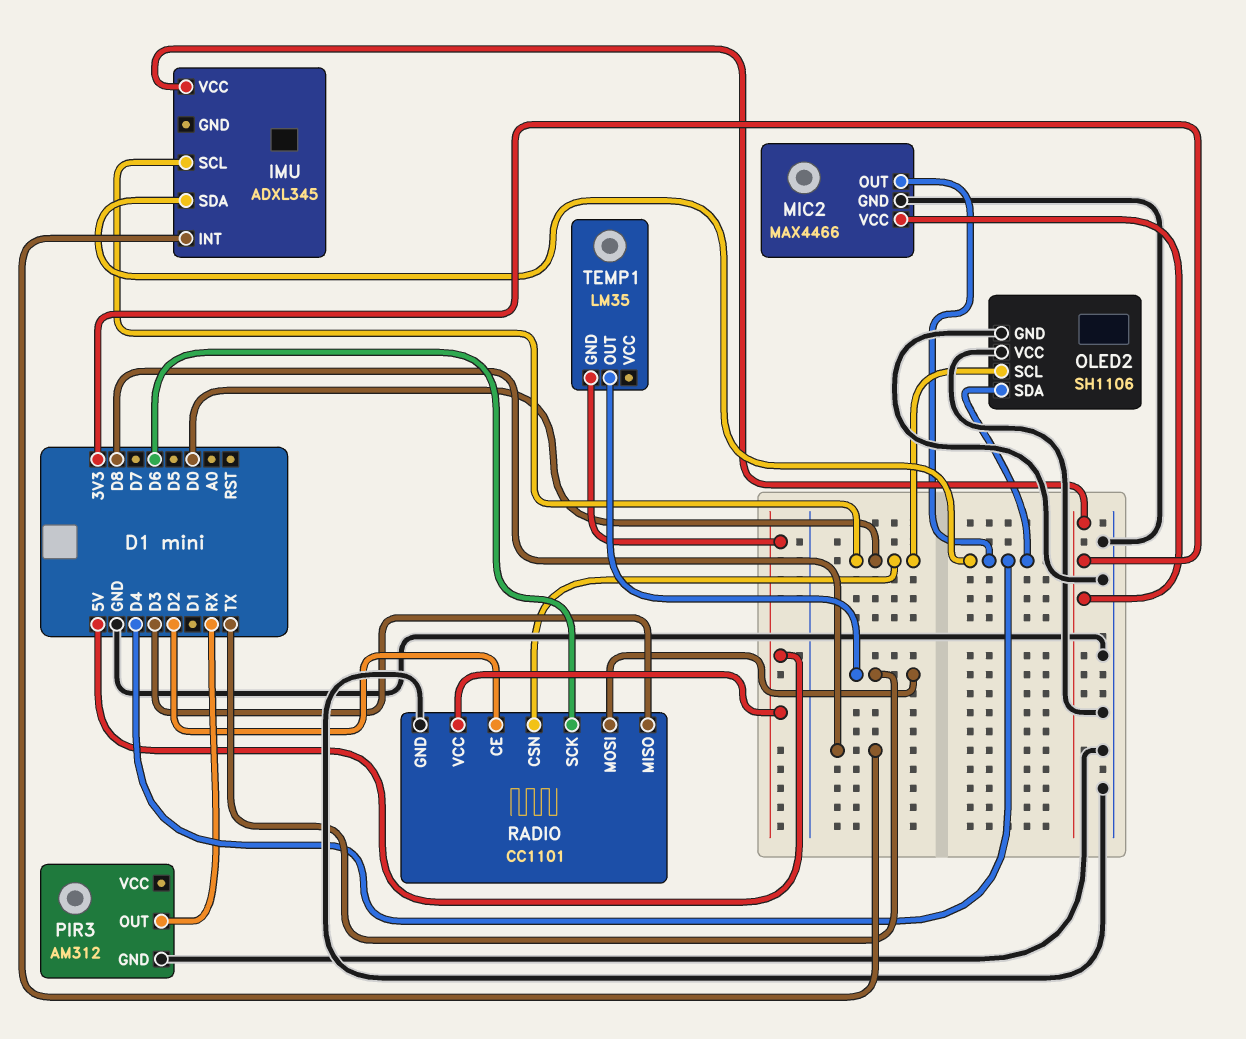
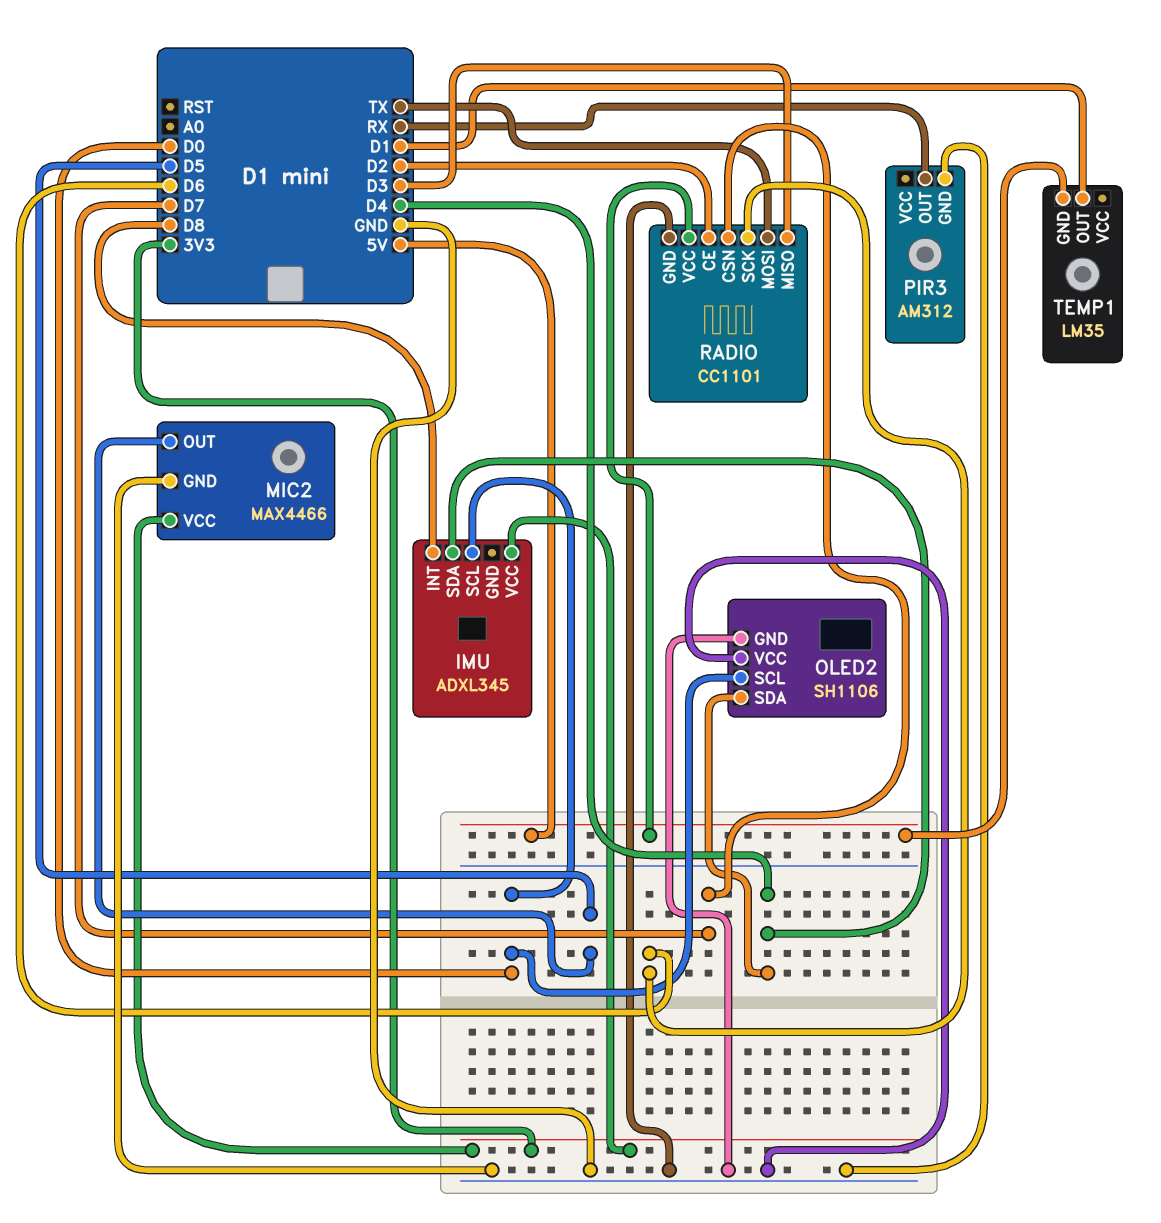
MIC2 pin OUT: D4 -> D5
RADIO pin CSN: D0 -> D7
TEMP1 pin OUT: TX -> D1

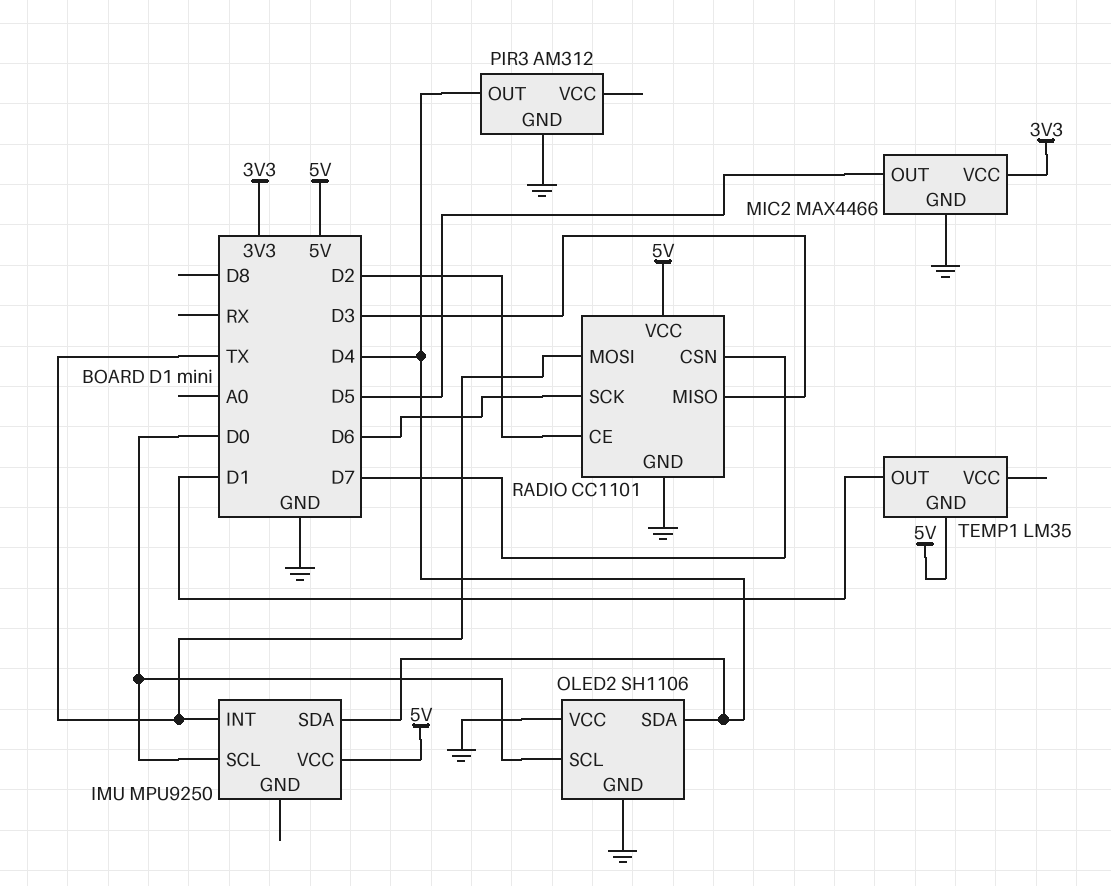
IMU: ADXL345 -> MPU9250
IMU pin INT: D8 -> TX
IMU pin VCC: 3V3 -> 5V
PIR3 pin OUT: RX -> D4

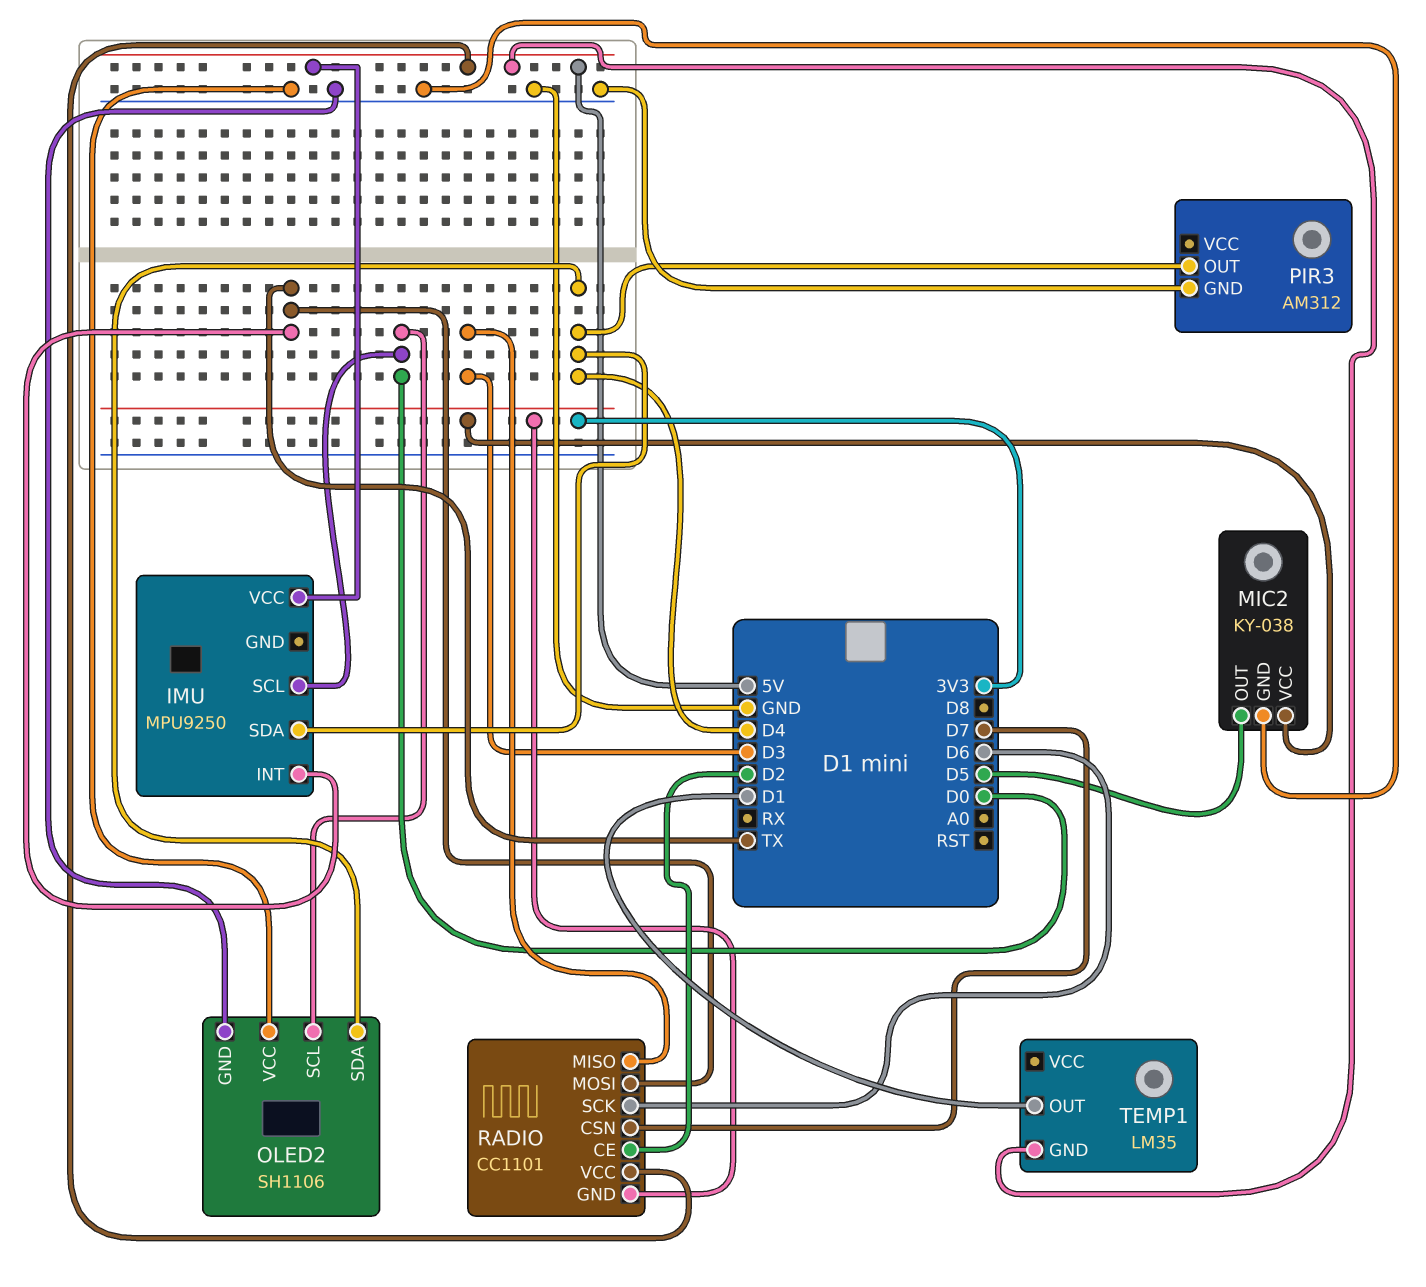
MIC2: MAX4466 -> KY-038
RADIO pin GND: GND -> 3V3

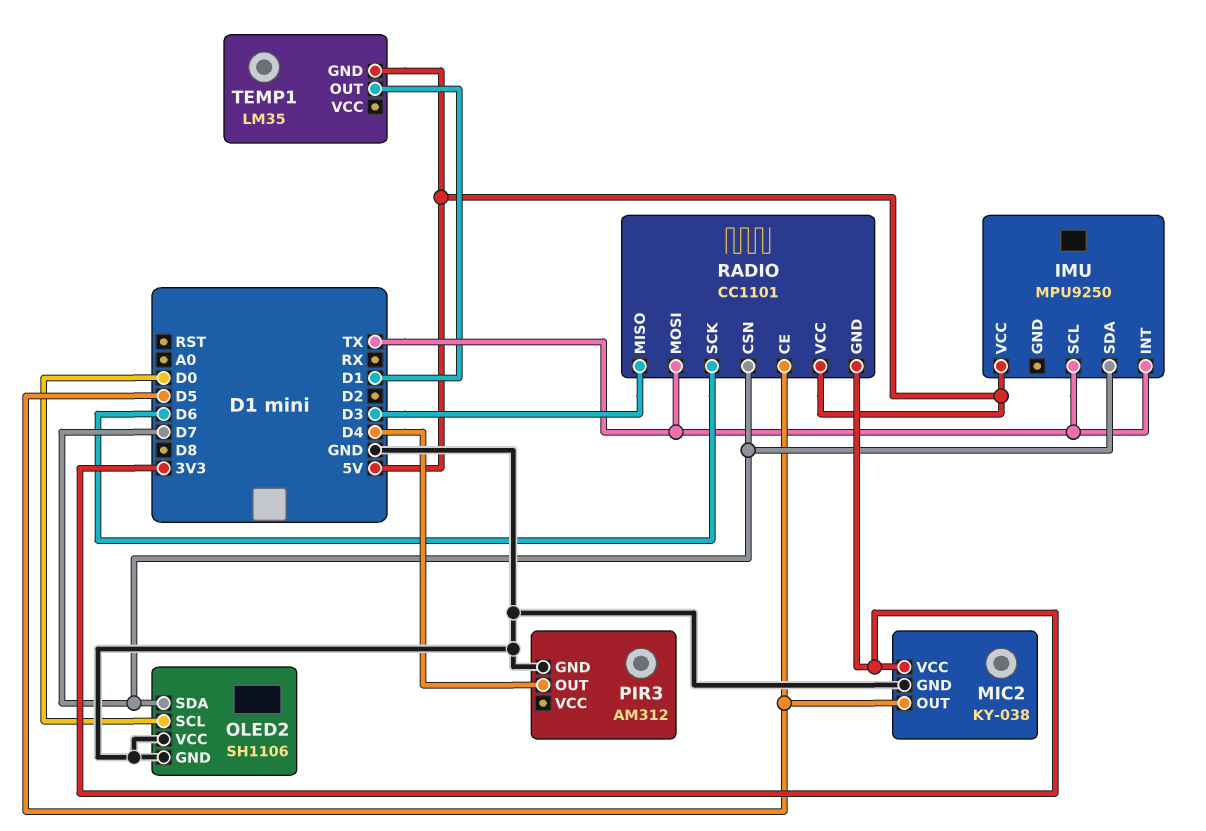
IMU pin SCL: D0 -> TX
IMU pin SDA: D4 -> D7
OLED2 pin SDA: D4 -> D7
RADIO pin CE: D2 -> D5

